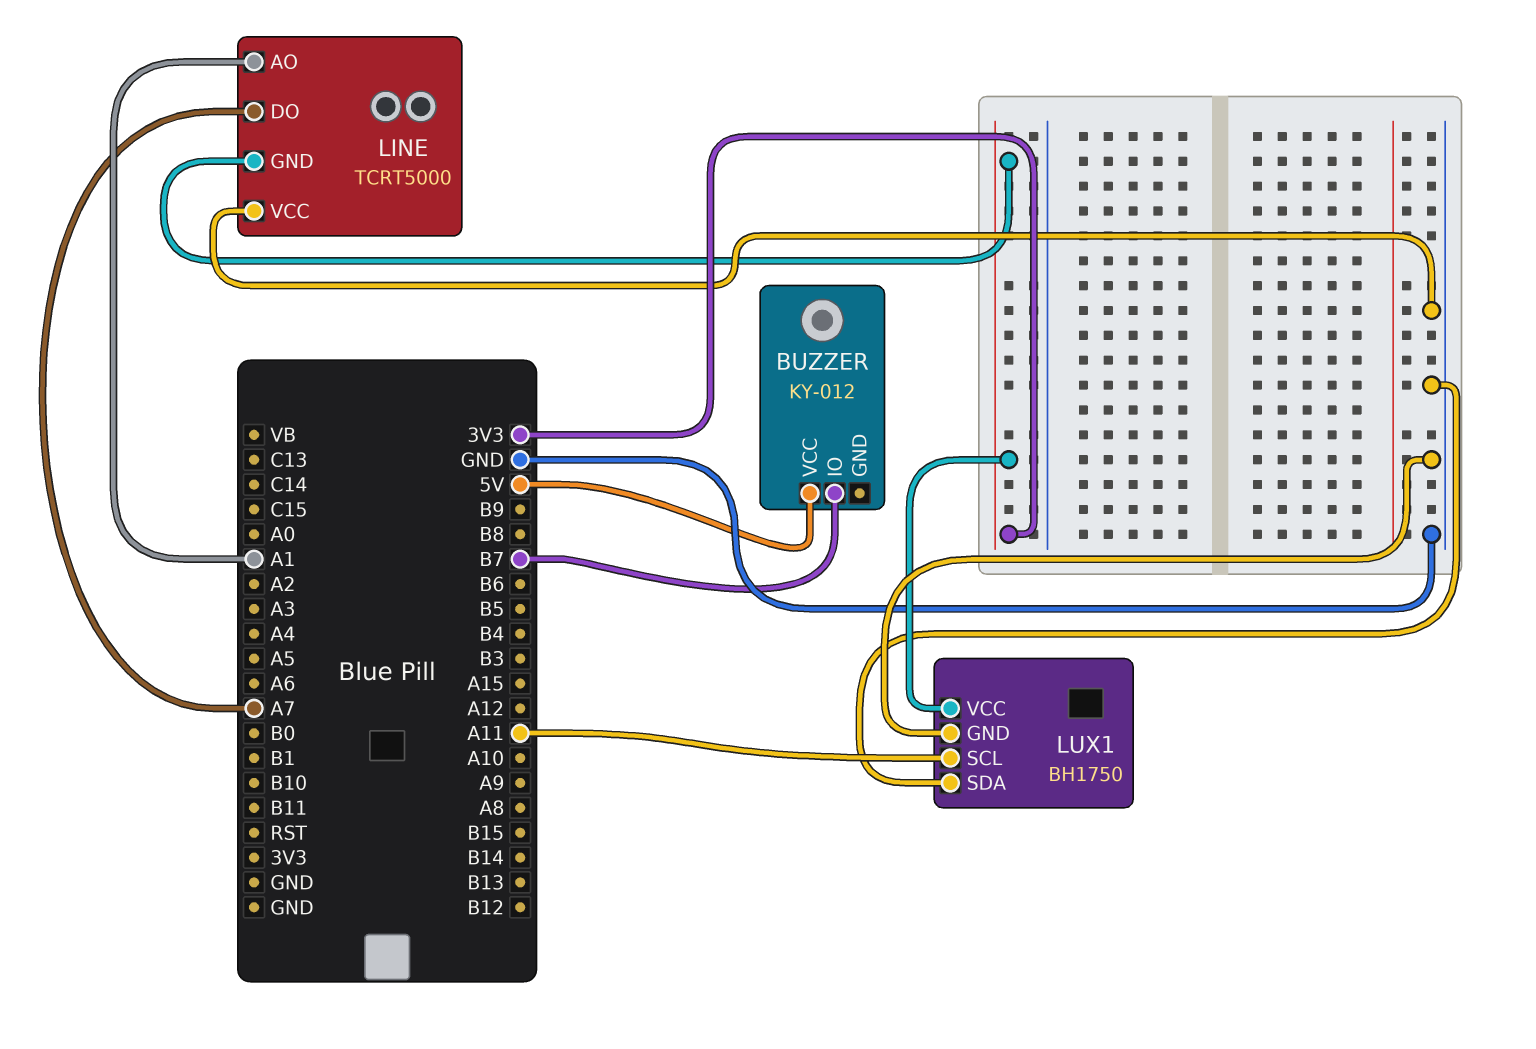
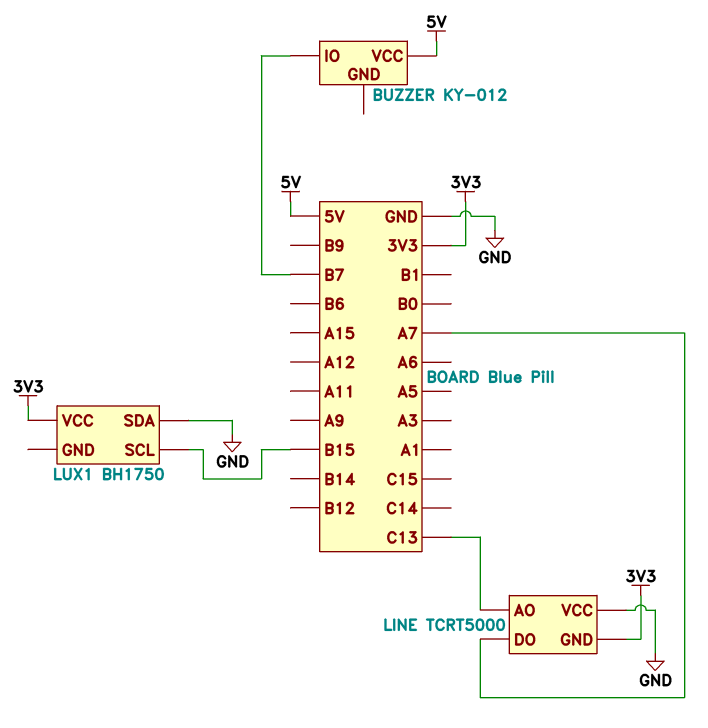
LINE pin AO: A1 -> C13
LUX1 pin GND: GND -> none
LUX1 pin SCL: A11 -> B15

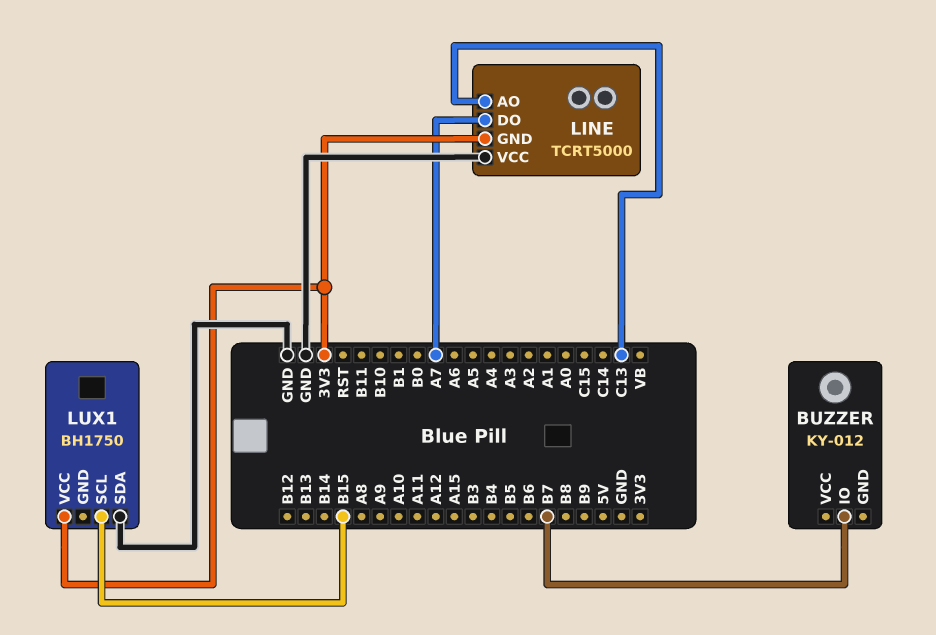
BUZZER pin VCC: 5V -> none

